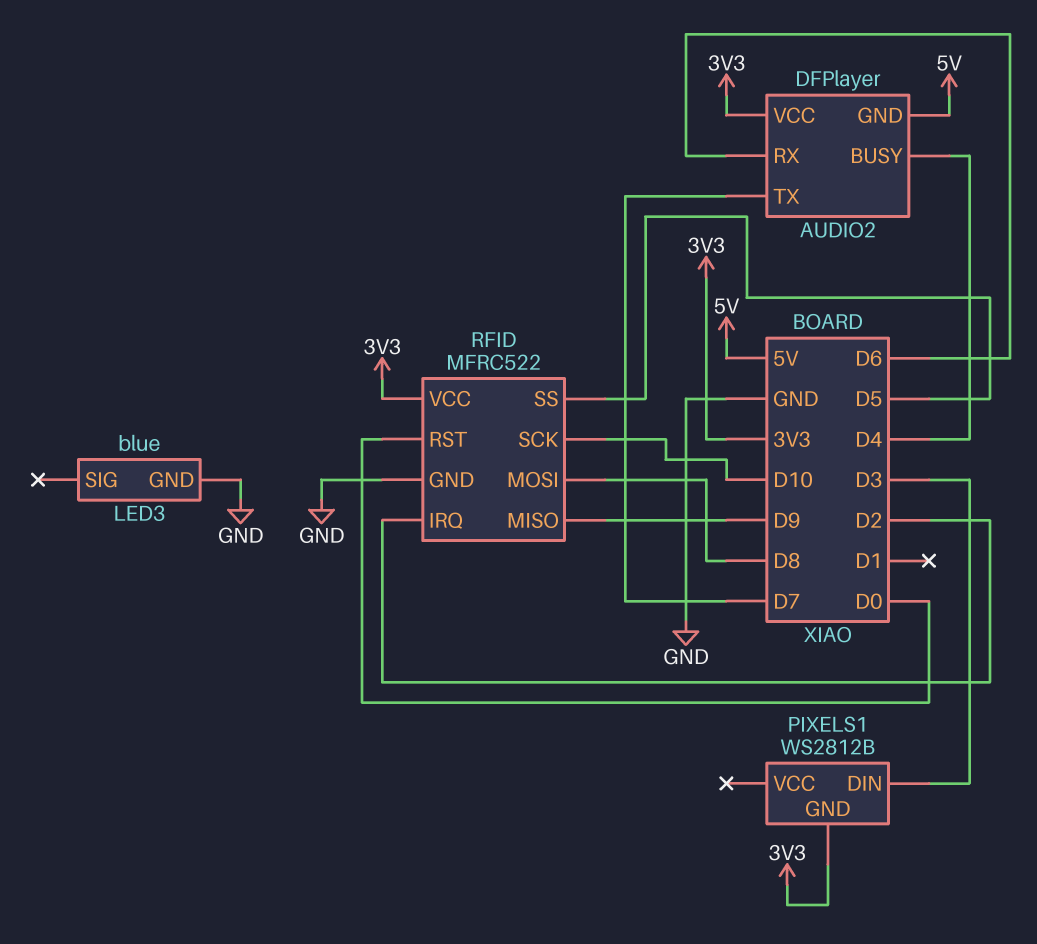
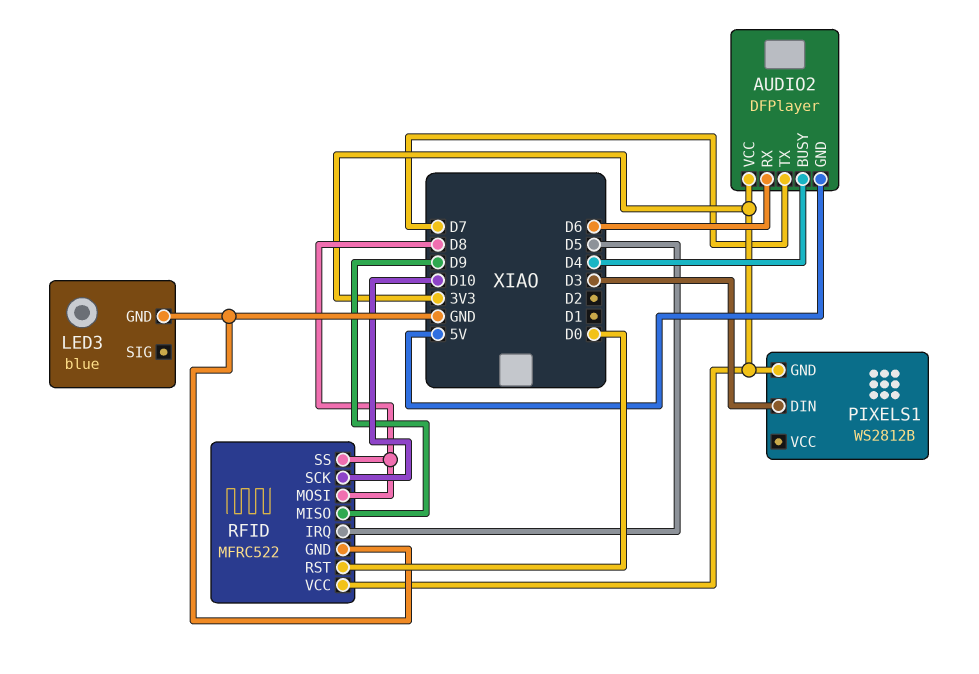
RFID pin IRQ: D2 -> D5
RFID pin SS: D5 -> D8

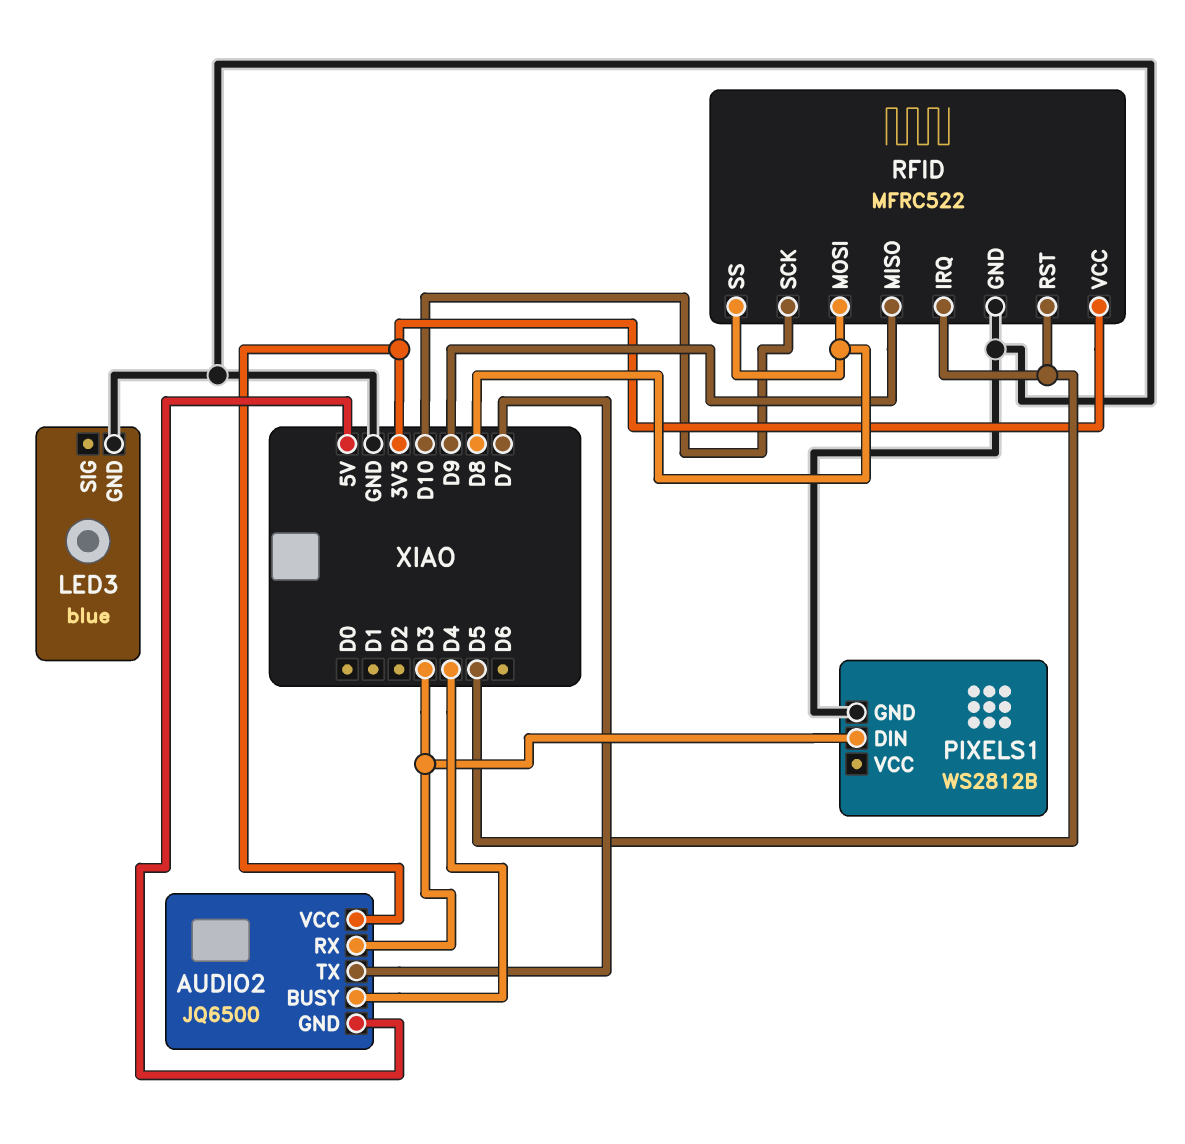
AUDIO2: DFPlayer -> JQ6500
AUDIO2 pin RX: D6 -> D3
PIXELS1 pin GND: 3V3 -> GND
RFID pin RST: D0 -> D5

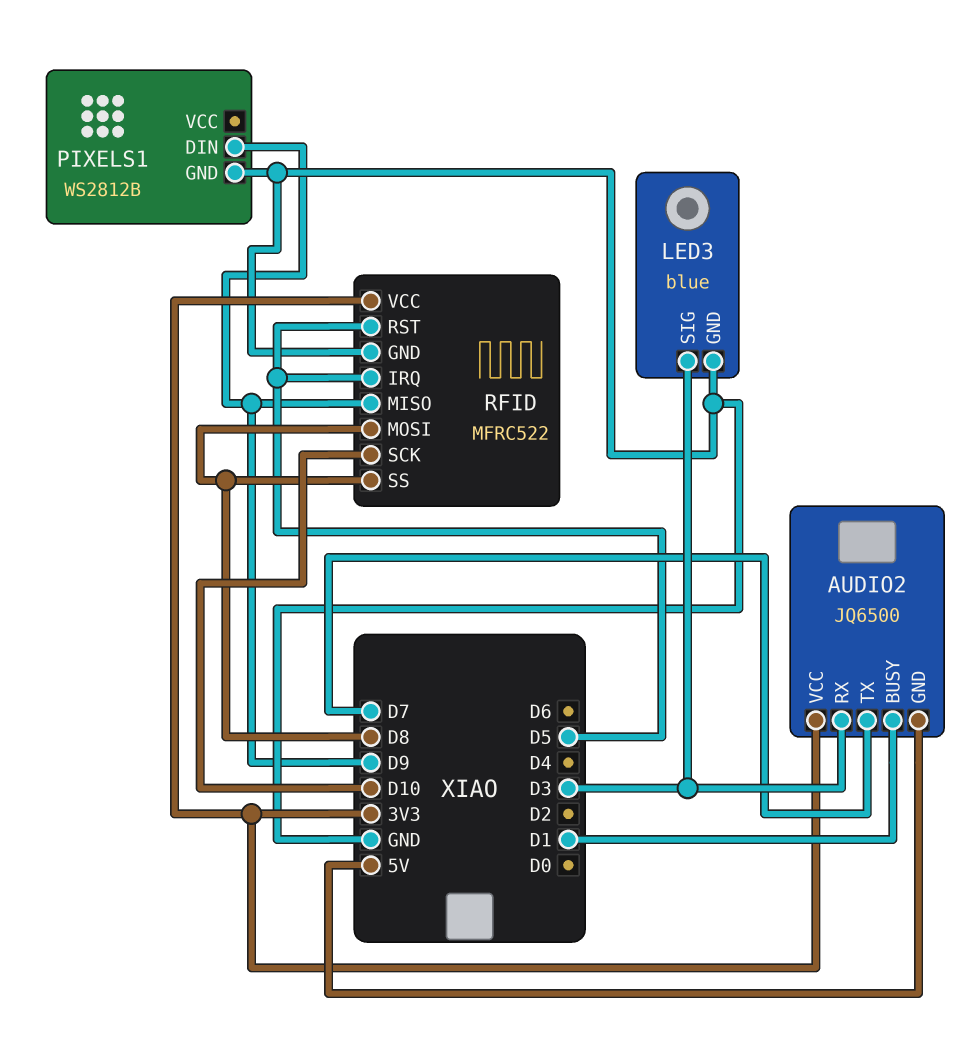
AUDIO2 pin BUSY: D4 -> D1
LED3 pin SIG: none -> D3
PIXELS1 pin DIN: D3 -> D9

